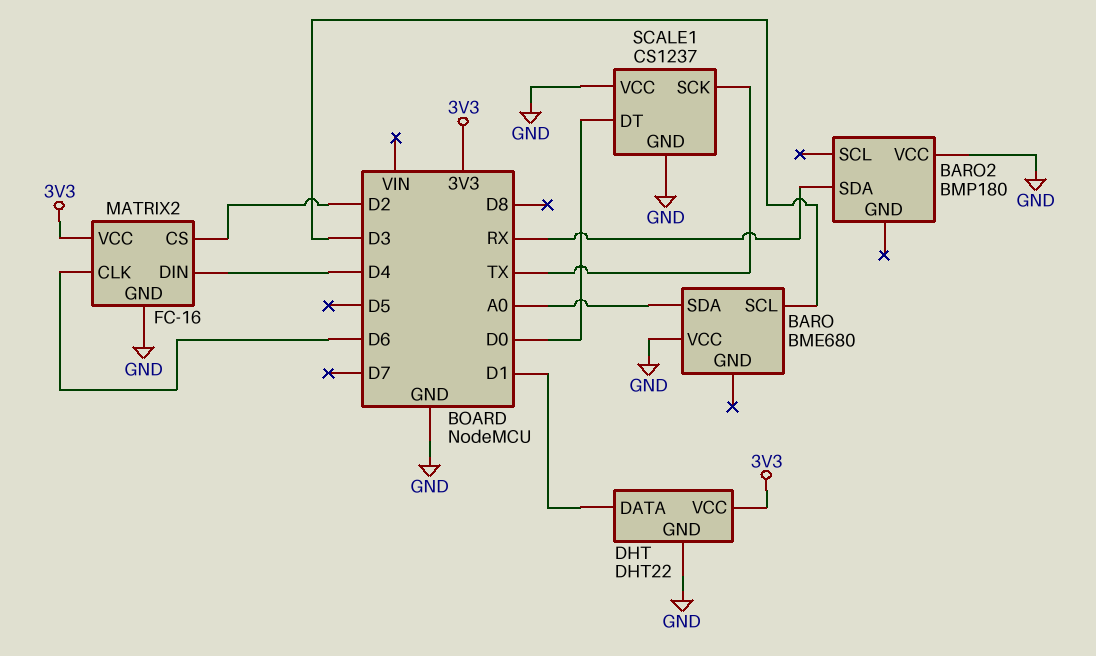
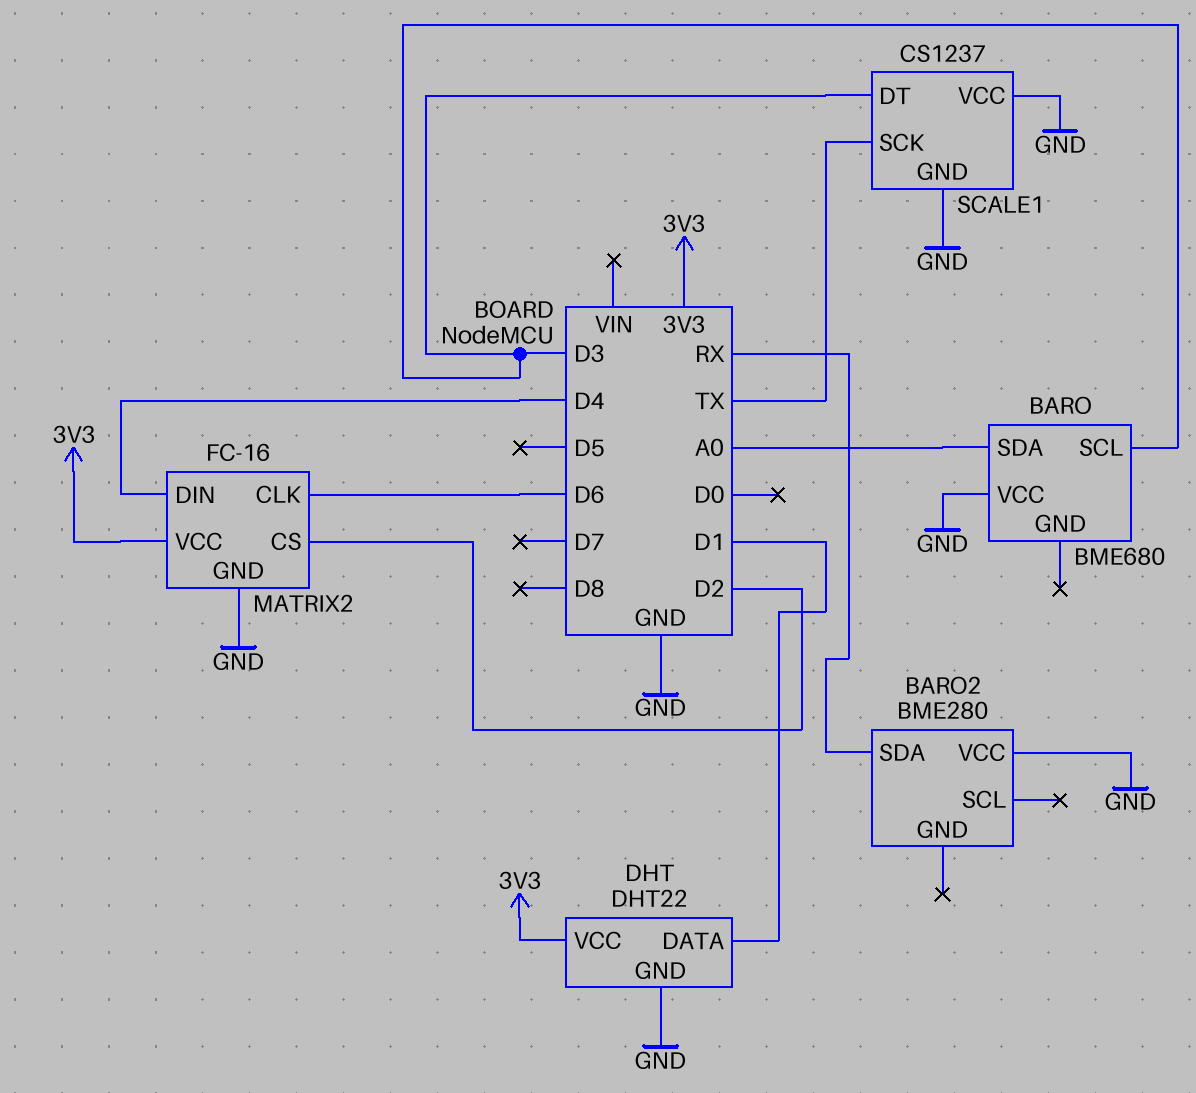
BARO2: BMP180 -> BME280
SCALE1 pin DT: D0 -> D3

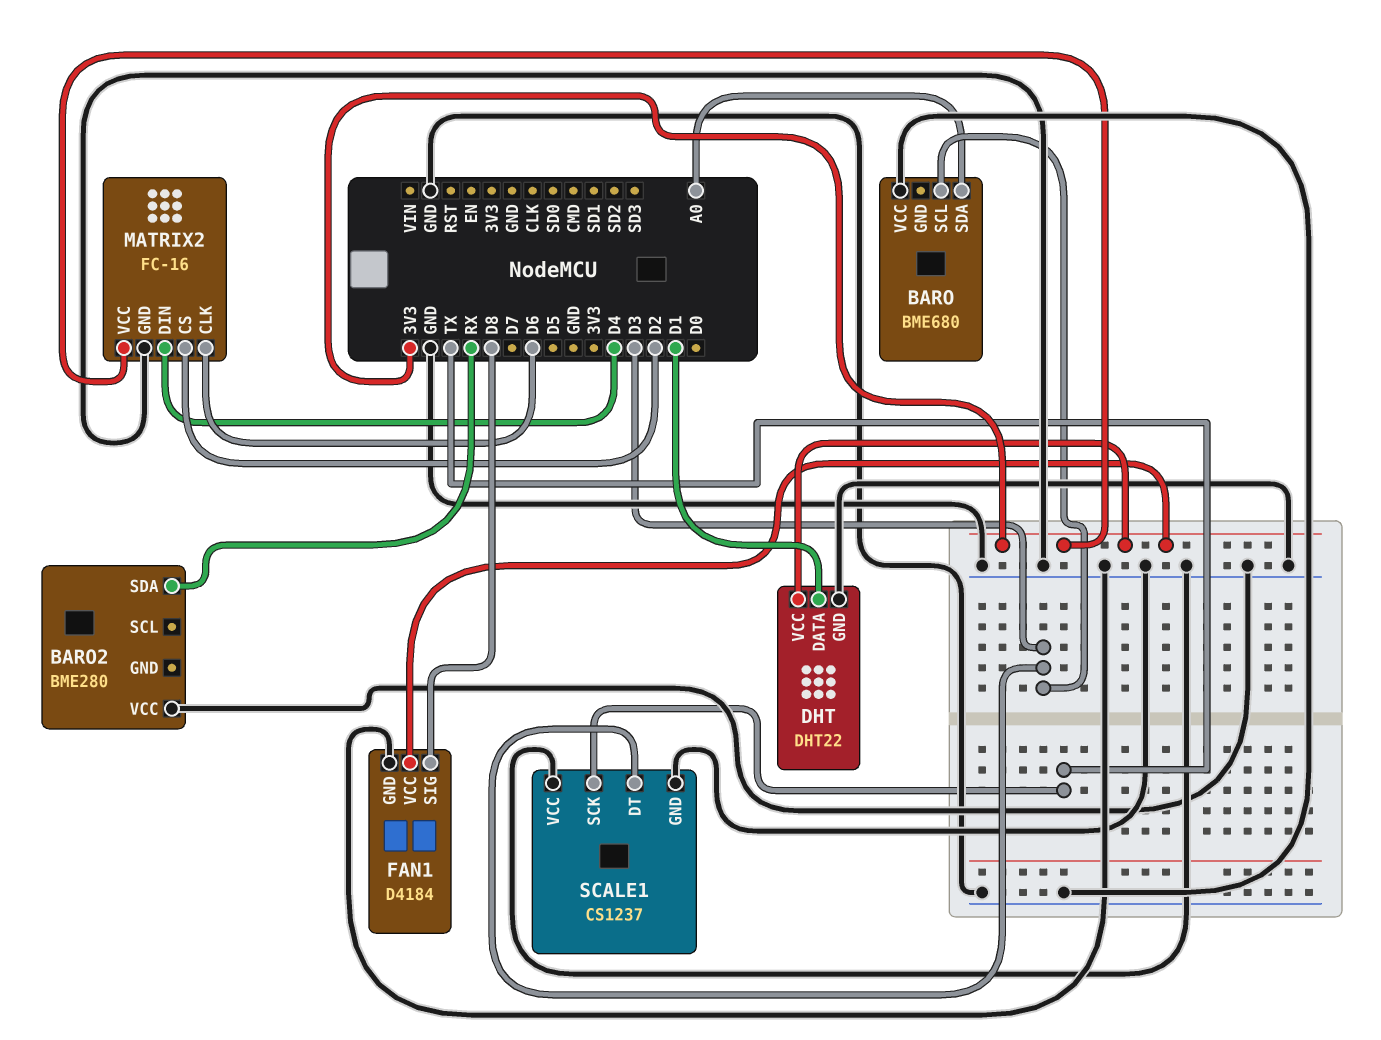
FAN1: none -> D4184
FAN1 pin GND: none -> GND
FAN1 pin SIG: none -> D8
FAN1 pin VCC: none -> 3V3

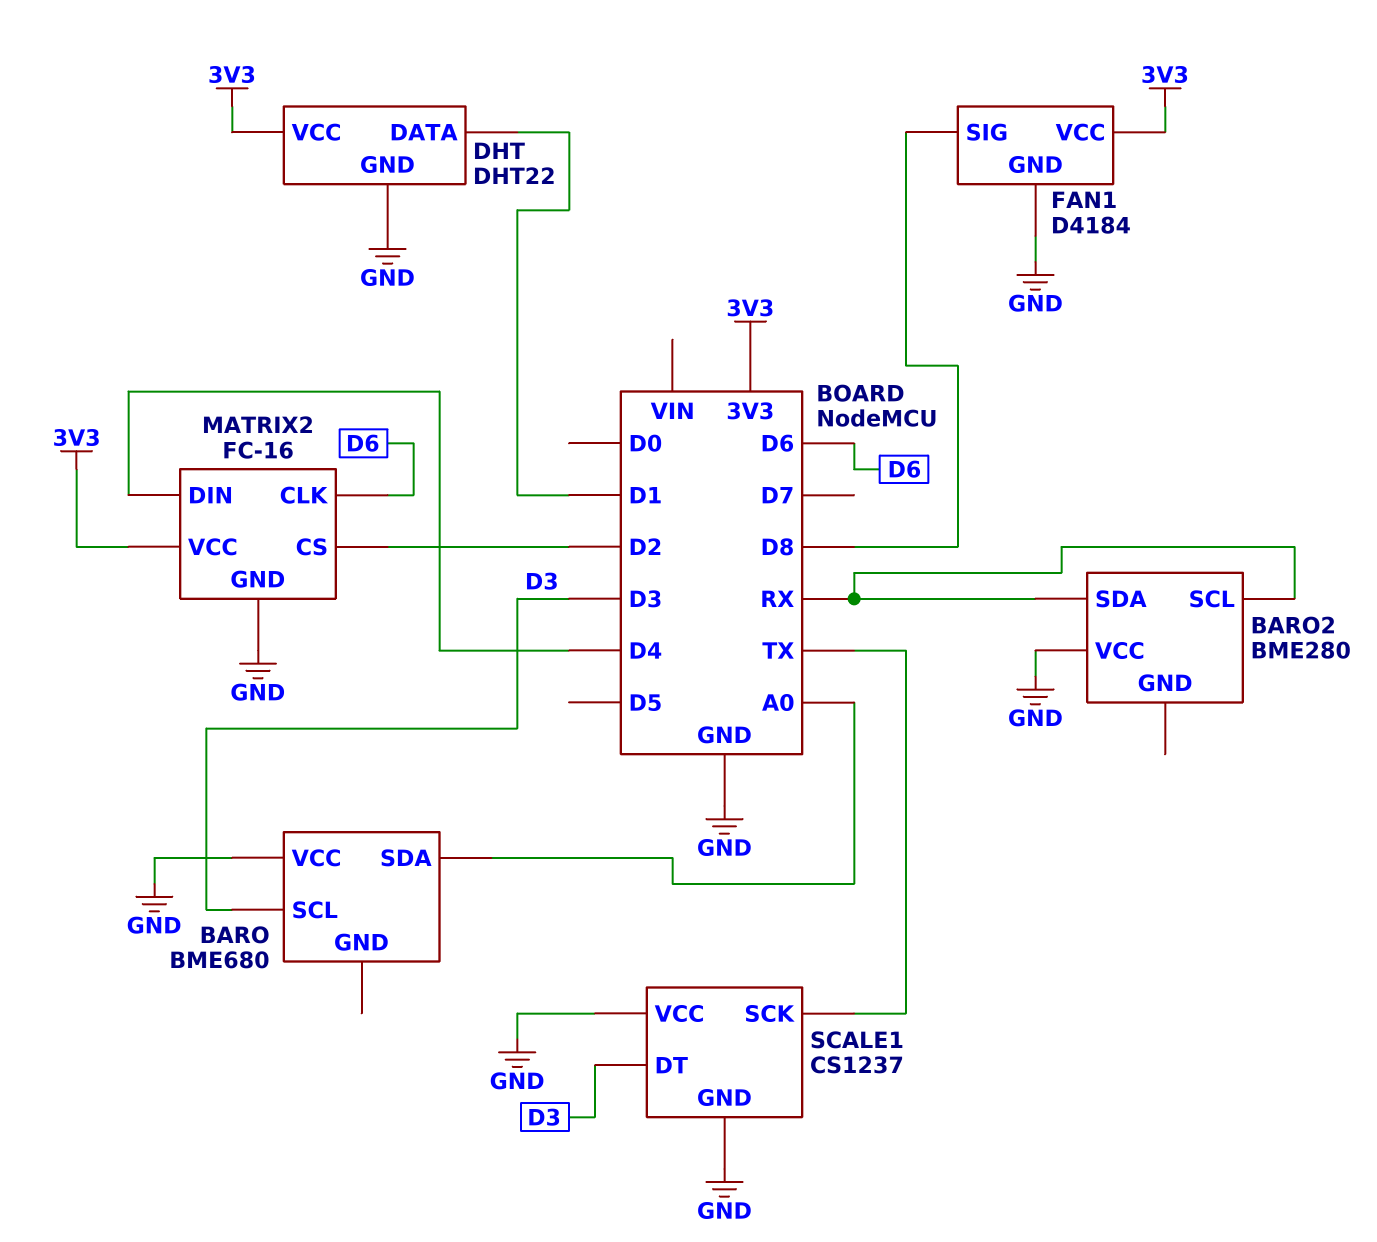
BARO2 pin SCL: none -> RX

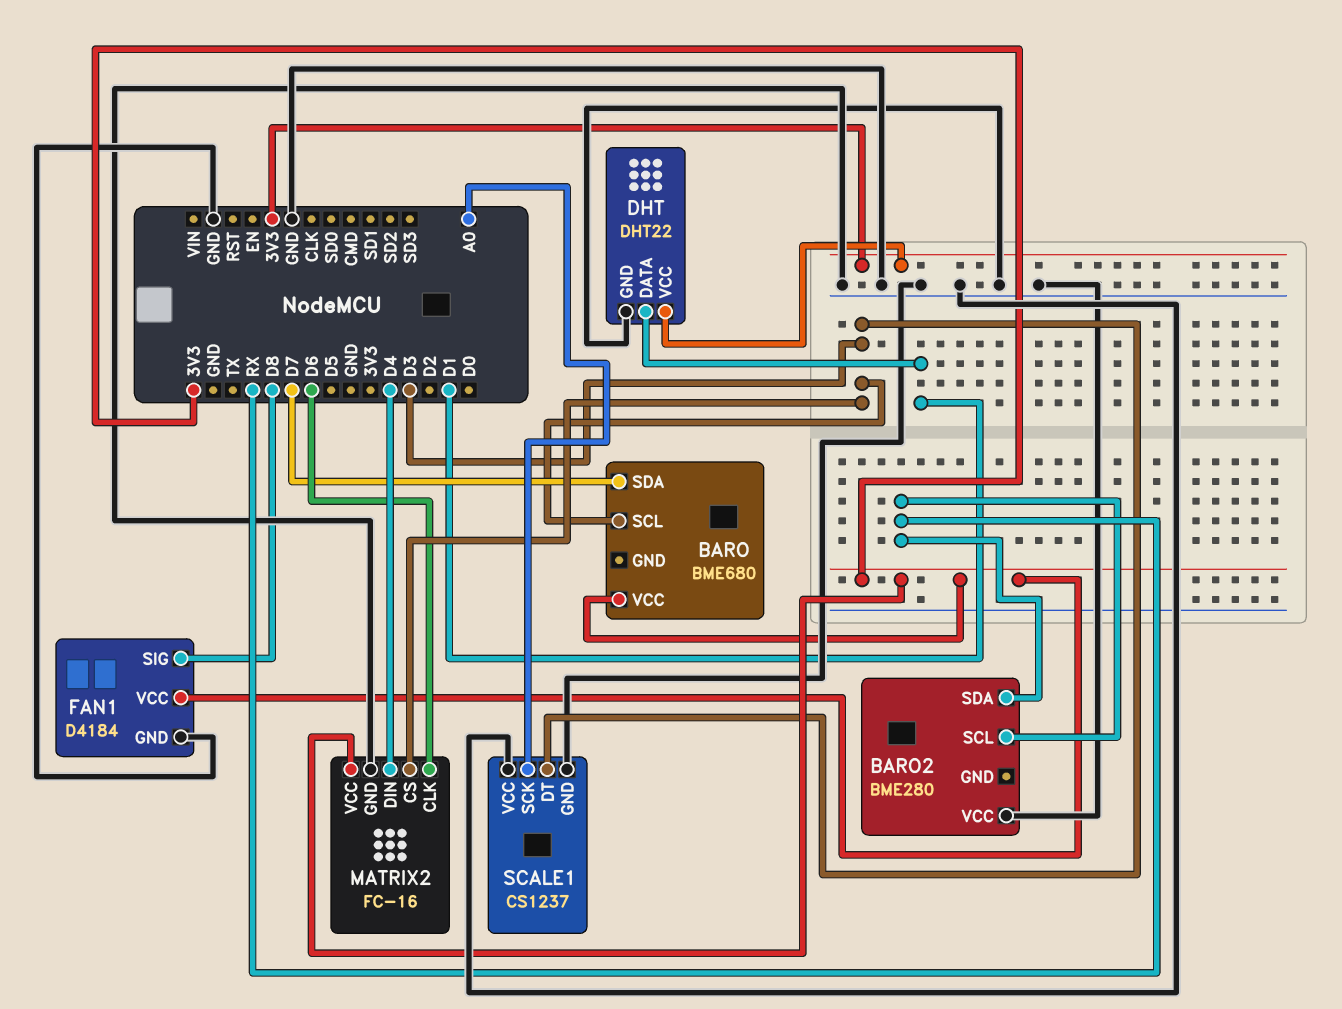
BARO pin SDA: A0 -> D7
BARO pin VCC: GND -> 3V3
MATRIX2 pin CS: D2 -> D3
SCALE1 pin SCK: TX -> A0

